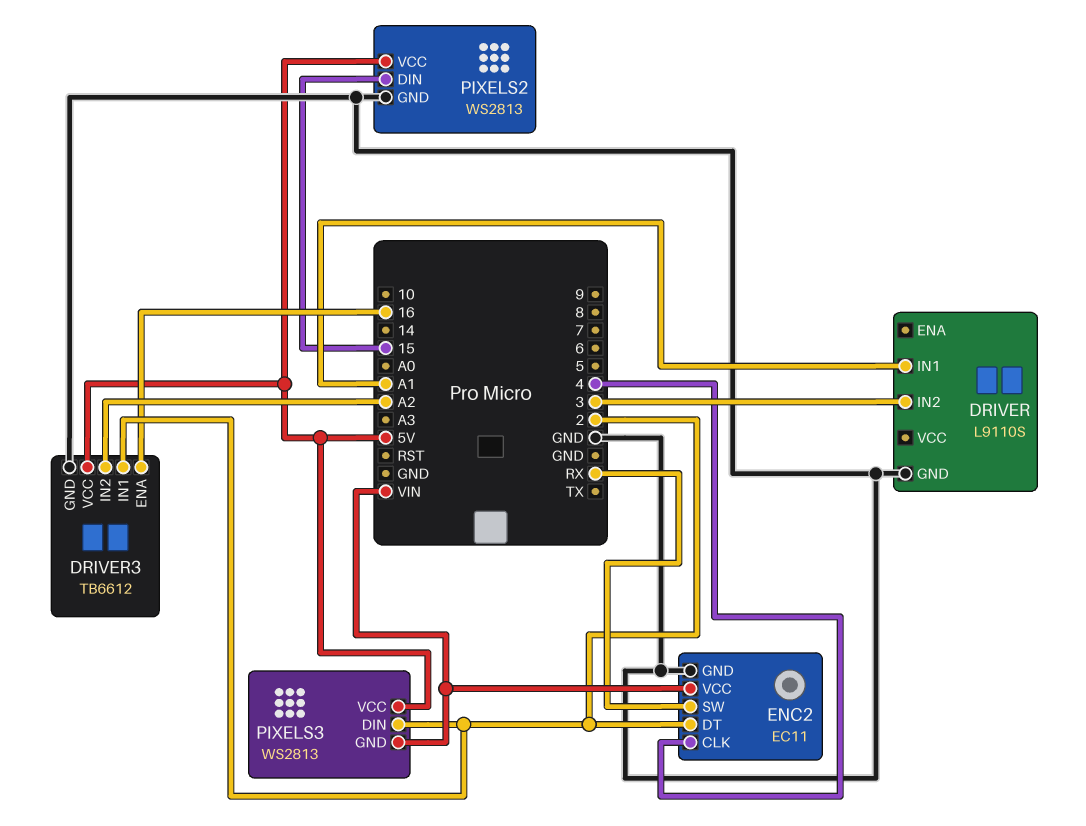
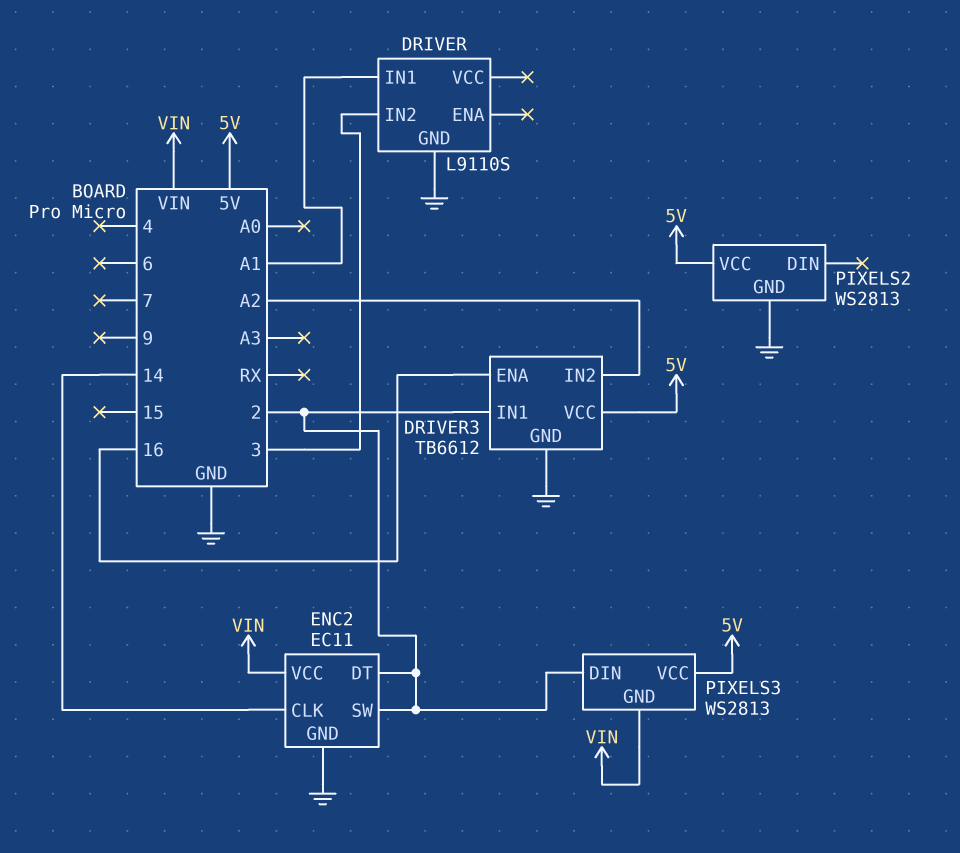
ENC2 pin CLK: 4 -> 14
ENC2 pin SW: RX -> 2
PIXELS2 pin DIN: 15 -> none

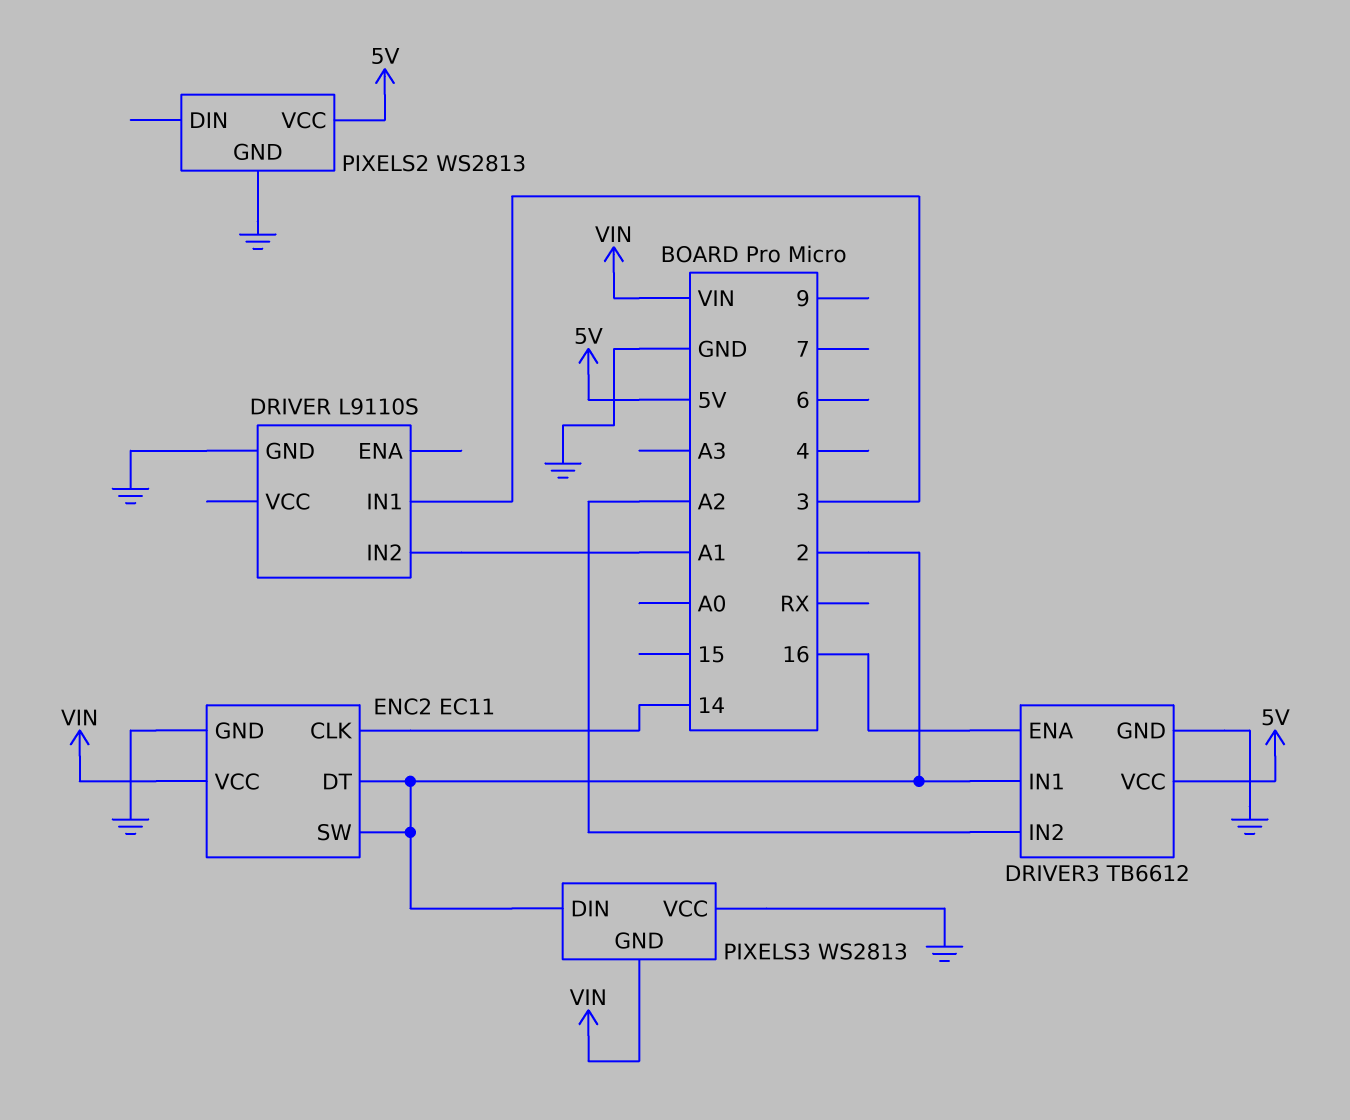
DRIVER pin IN1: A1 -> 3
DRIVER pin IN2: 3 -> A1
PIXELS3 pin VCC: 5V -> GND

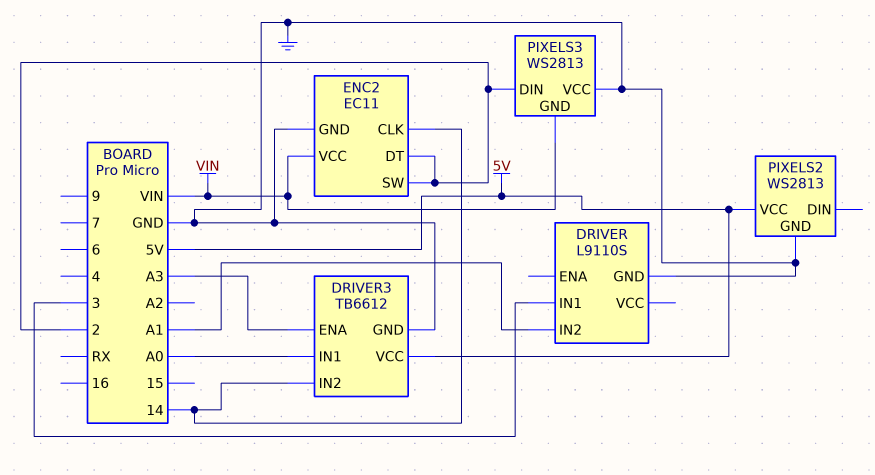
DRIVER3 pin ENA: 16 -> A3
DRIVER3 pin IN1: 2 -> A0
DRIVER3 pin IN2: A2 -> 14

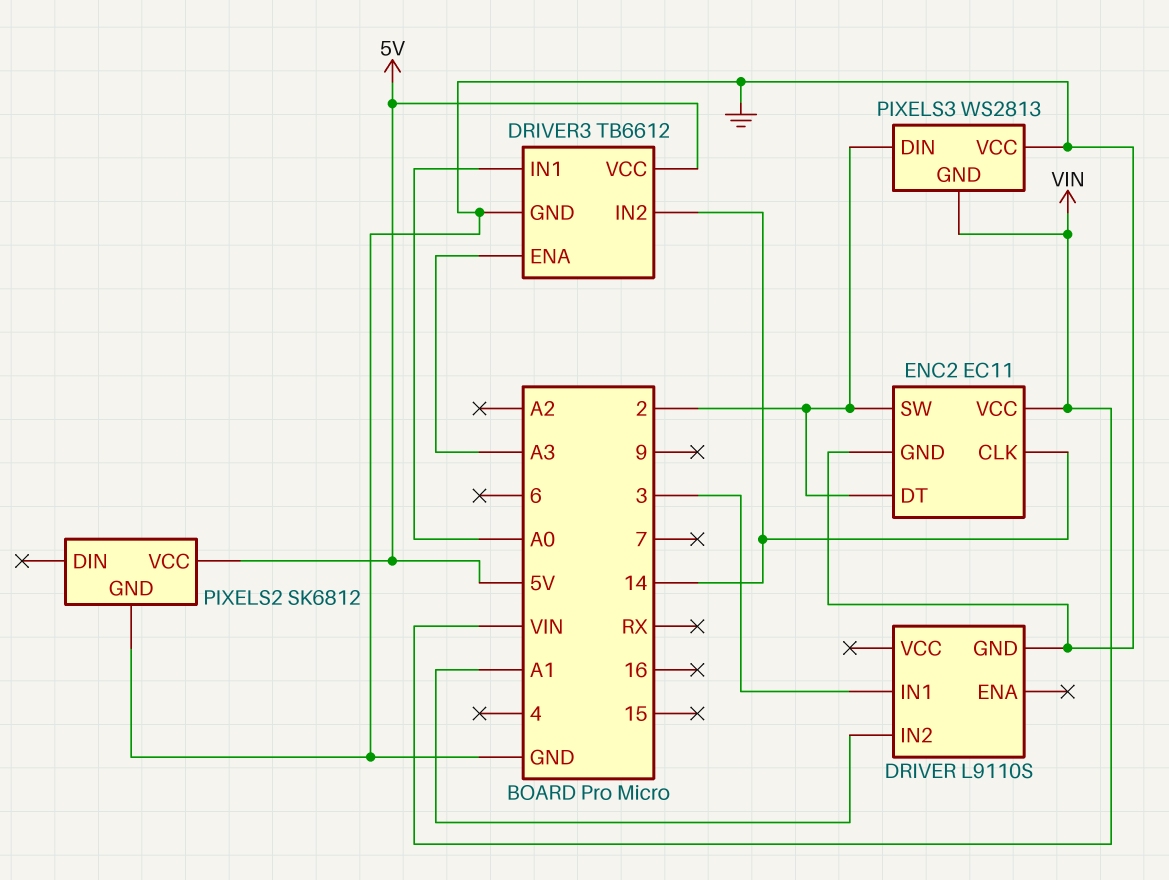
PIXELS2: WS2813 -> SK6812

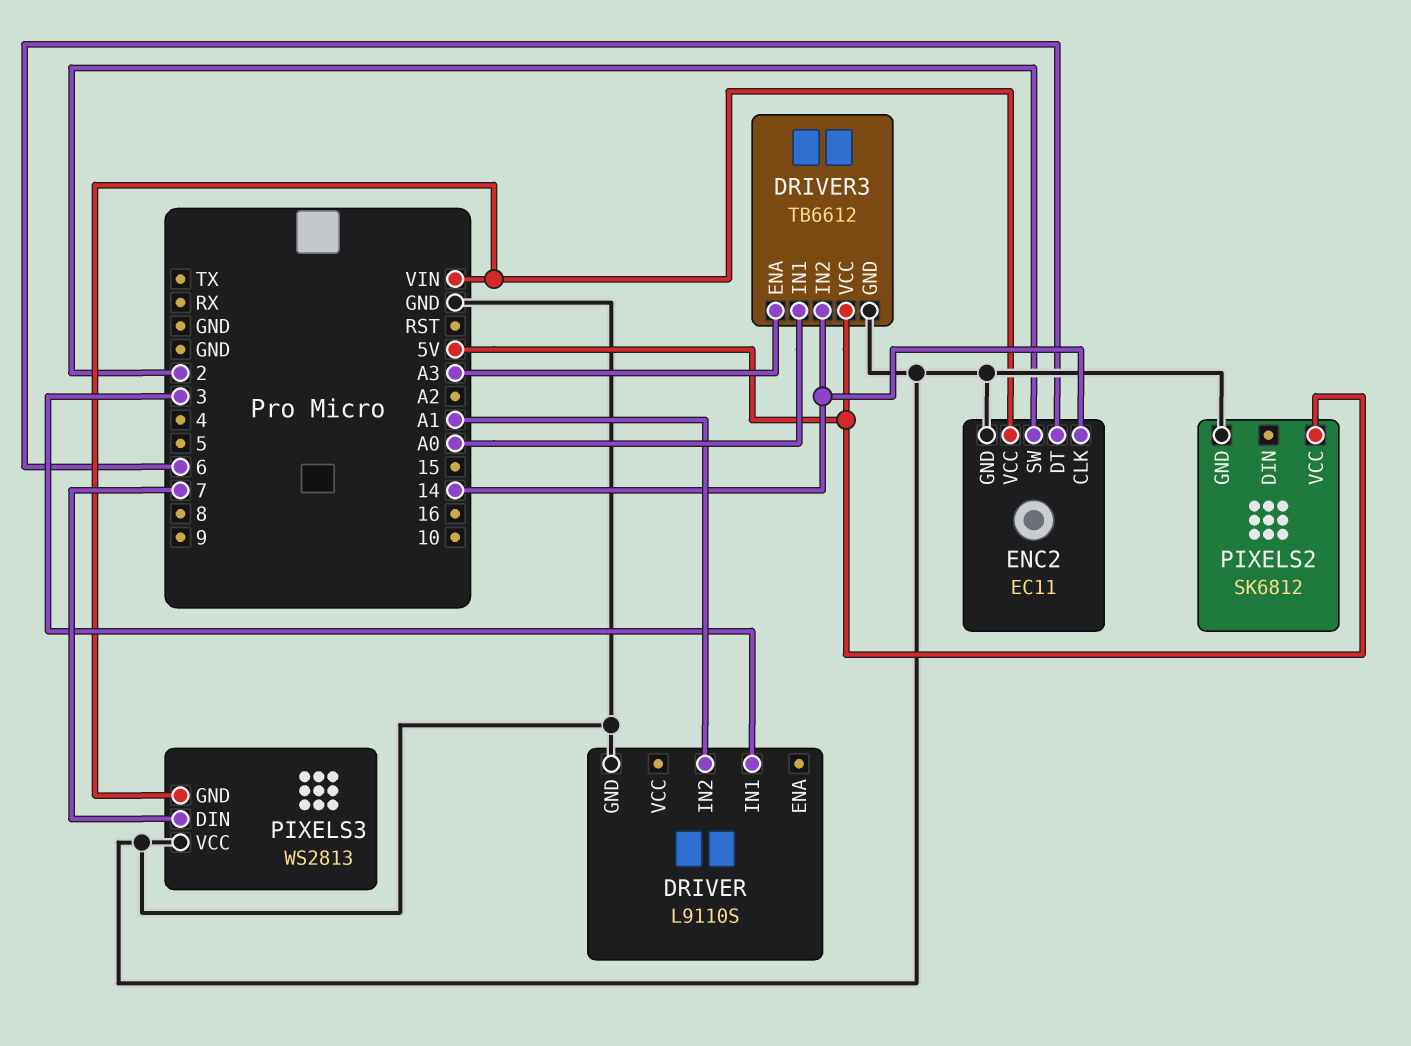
ENC2 pin DT: 2 -> 6
PIXELS3 pin DIN: 2 -> 7

